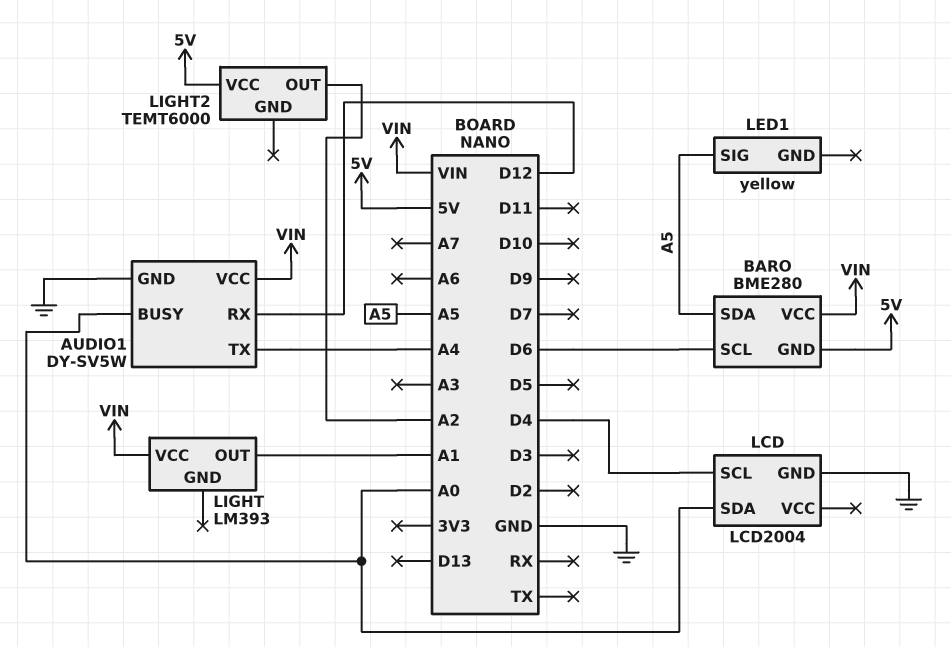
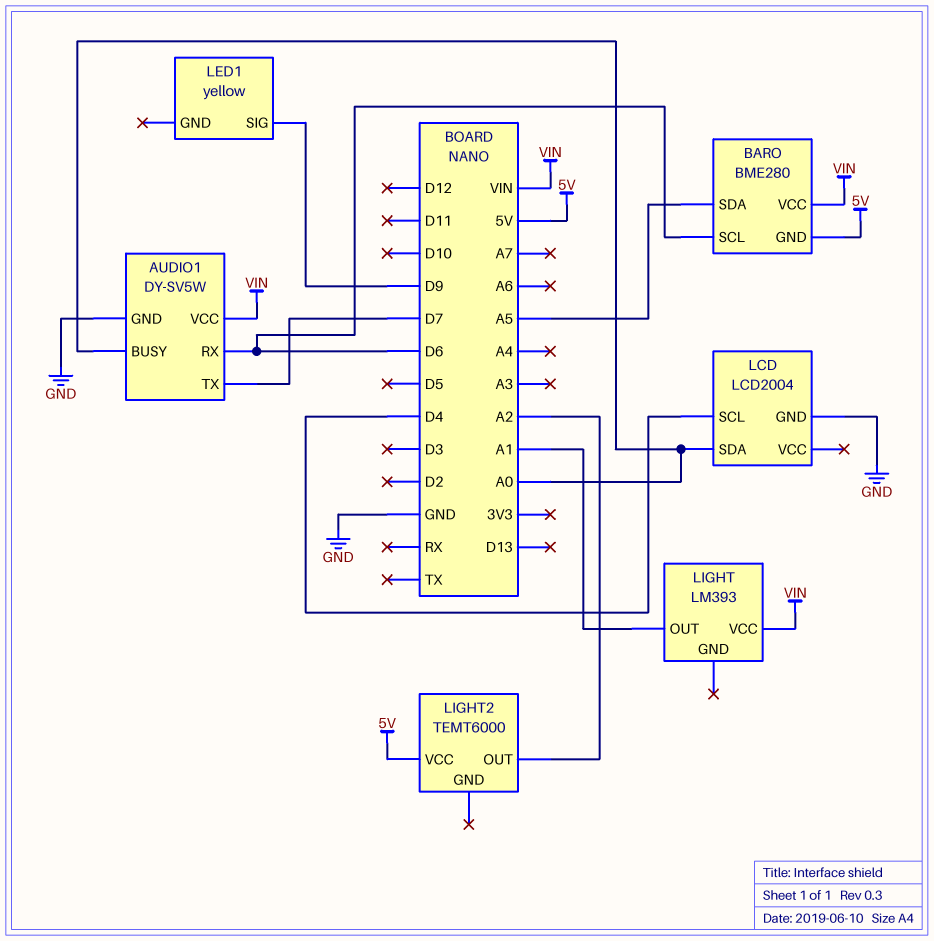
AUDIO1 pin RX: D12 -> D6
AUDIO1 pin TX: A4 -> D7
LED1 pin SIG: A5 -> D9

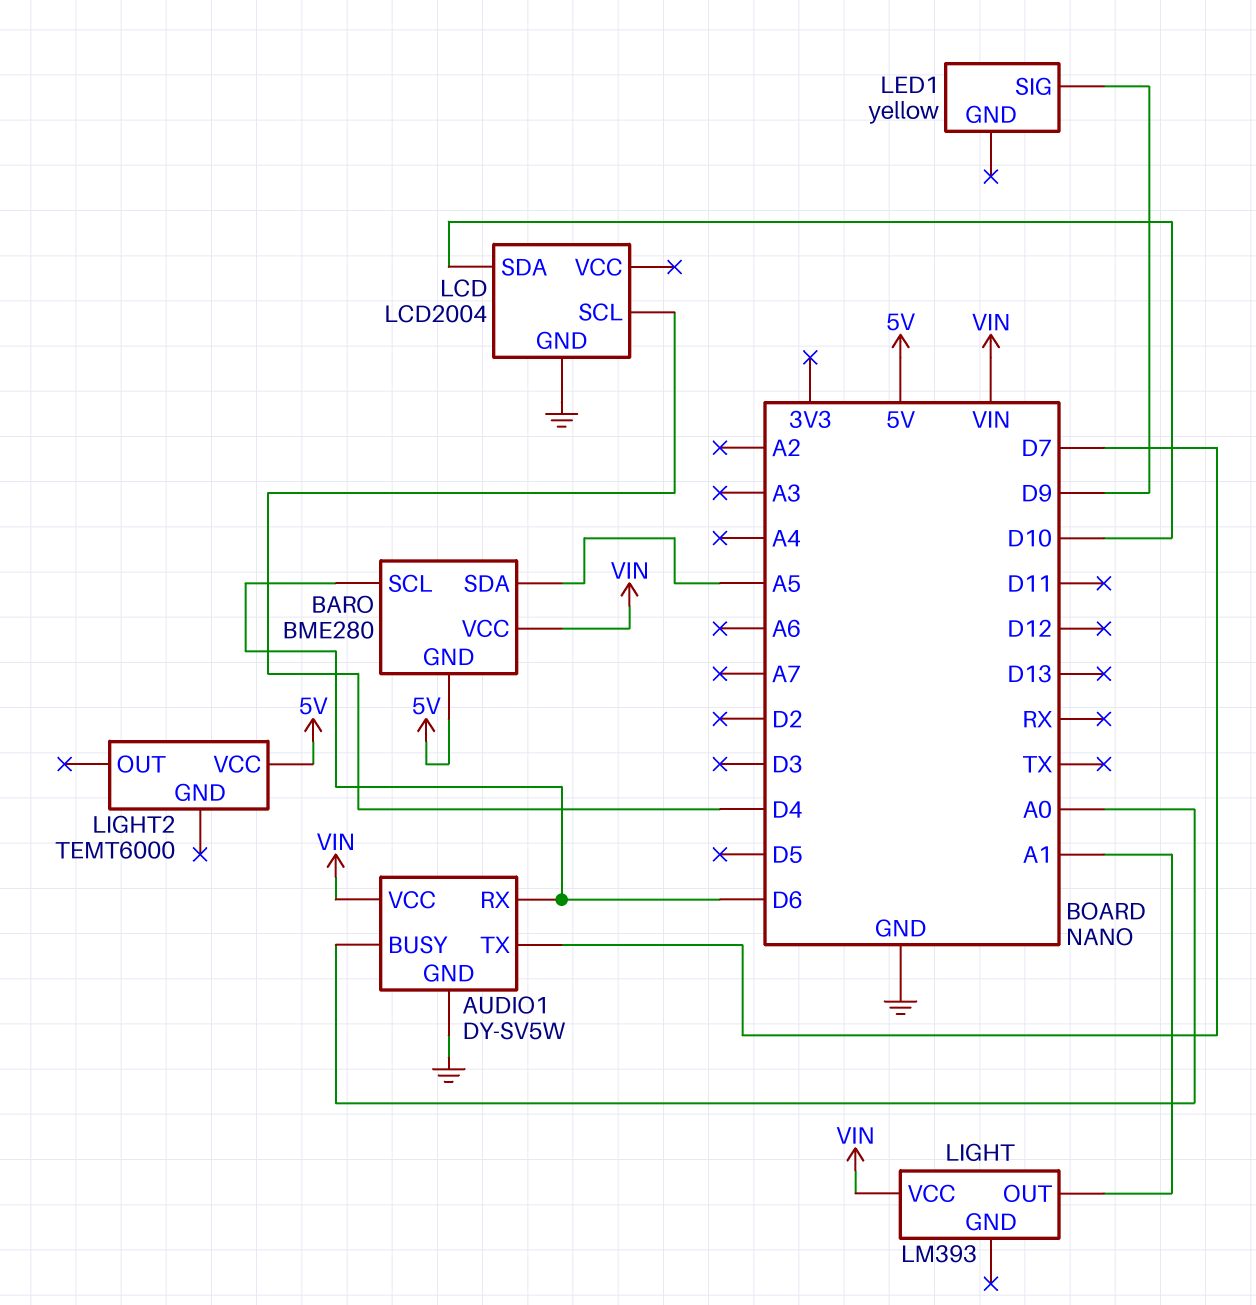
LCD pin SDA: A0 -> D10
LIGHT2 pin OUT: A2 -> none

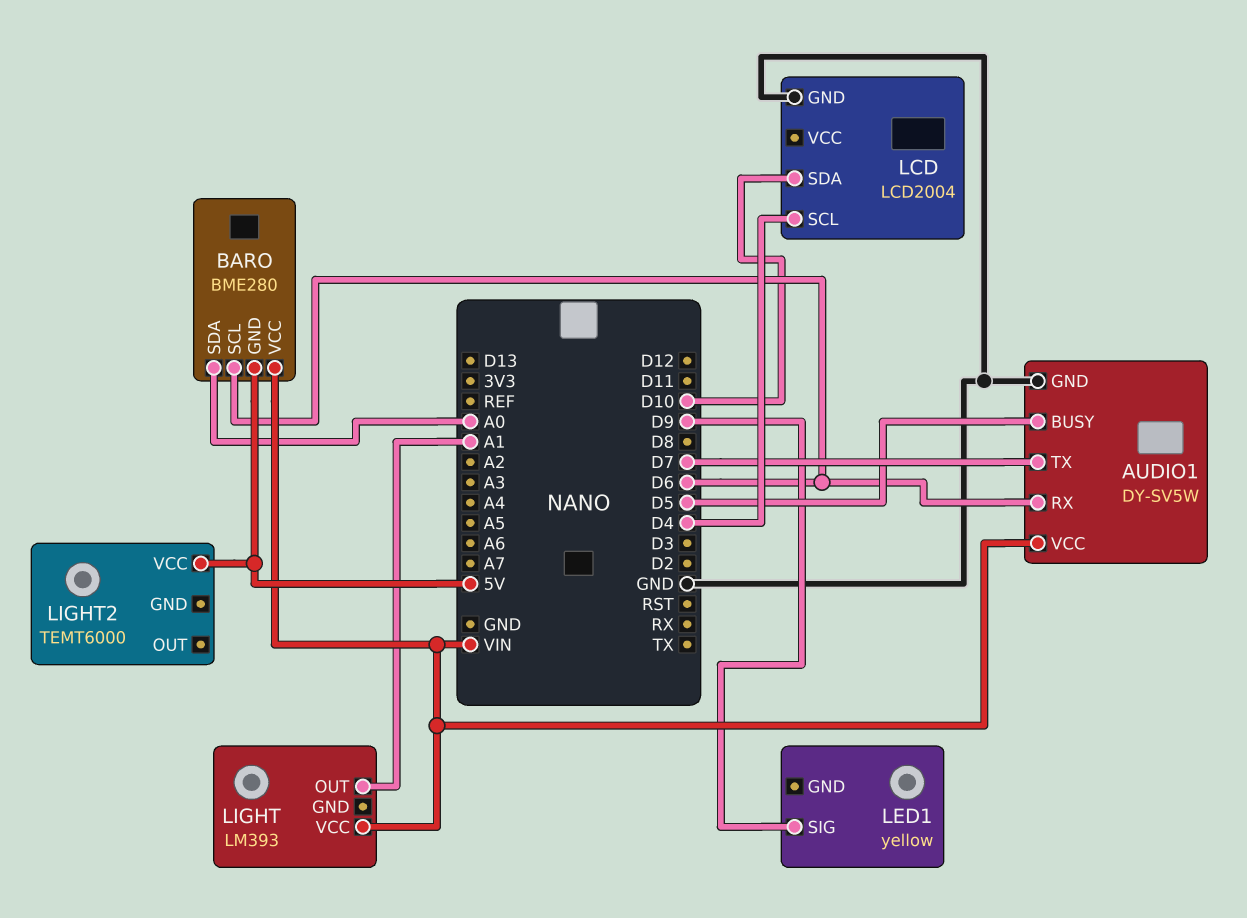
AUDIO1 pin BUSY: A0 -> D5
BARO pin SDA: A5 -> A0

